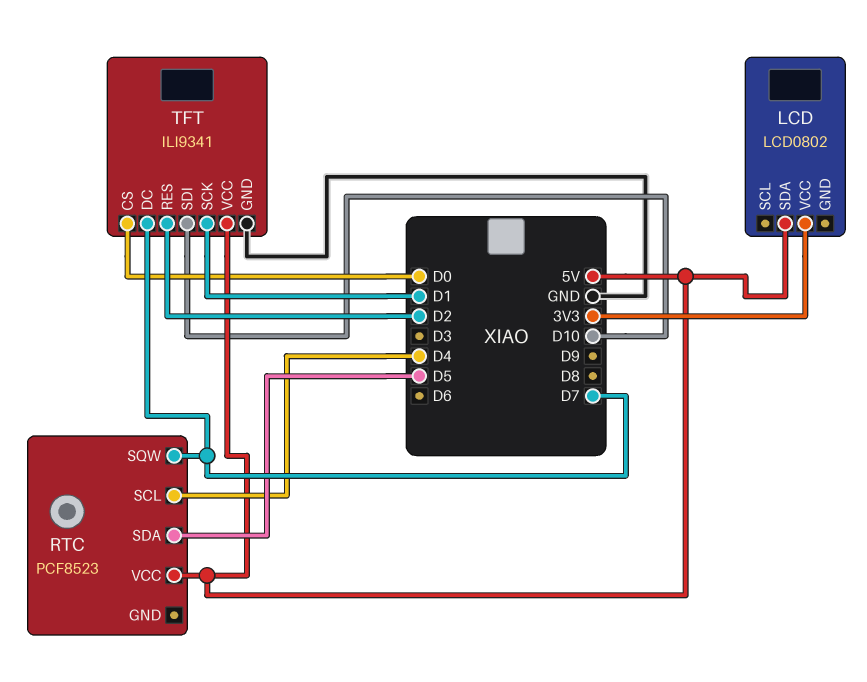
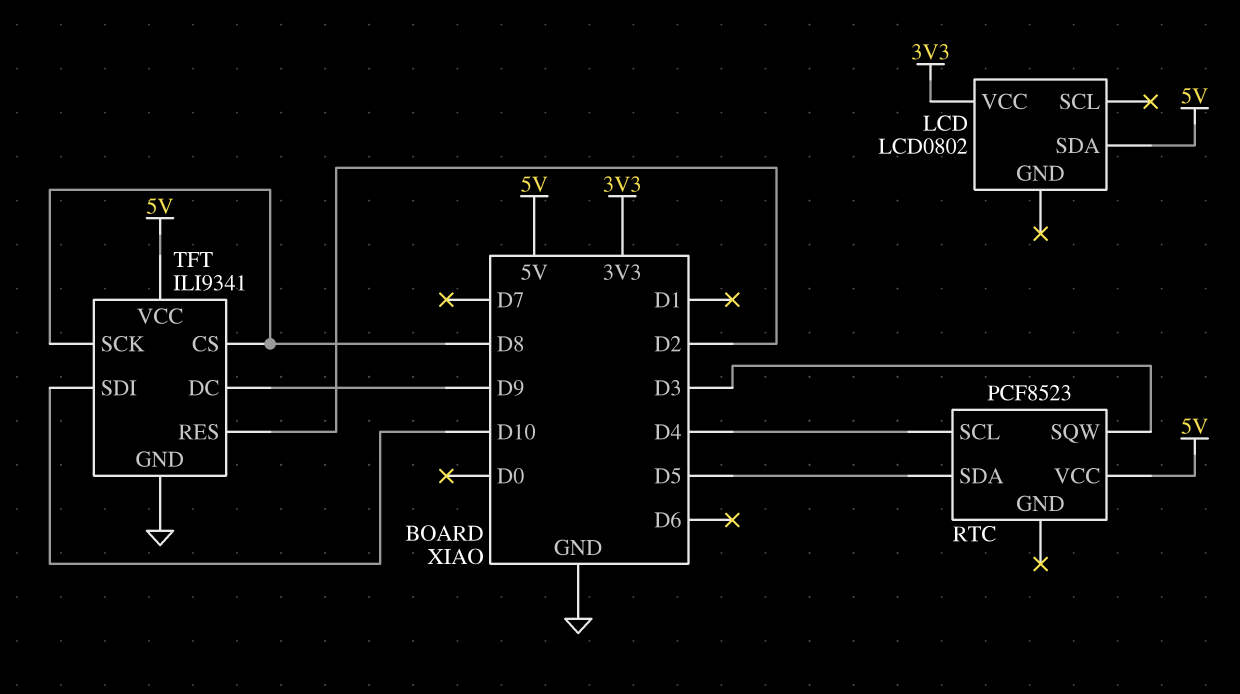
RTC pin SQW: D7 -> D3
TFT pin CS: D0 -> D8
TFT pin DC: D7 -> D9
TFT pin SCK: D1 -> D8

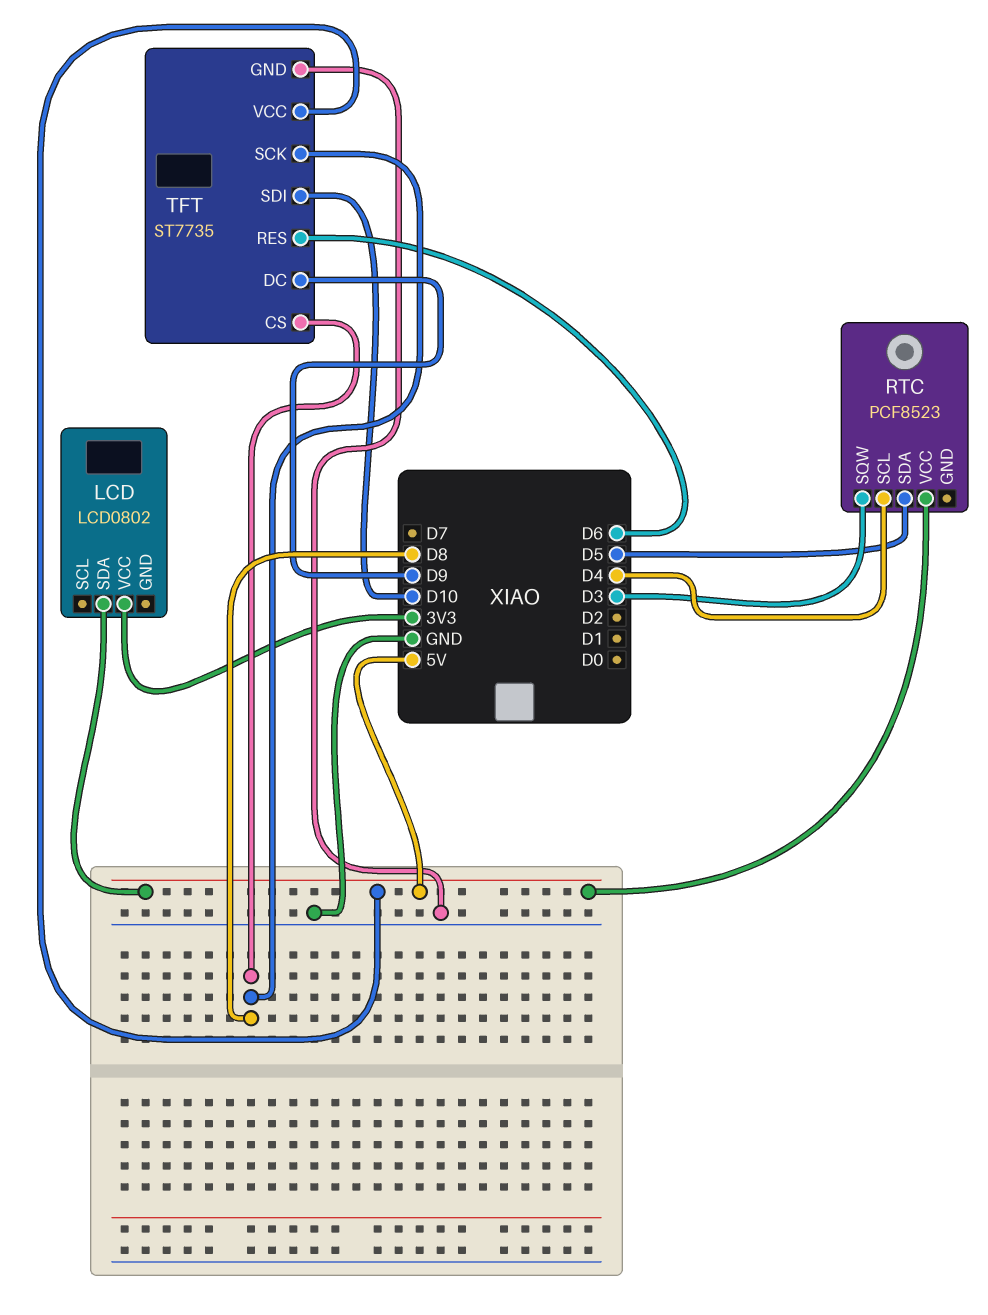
TFT: ILI9341 -> ST7735
TFT pin RES: D2 -> D6

